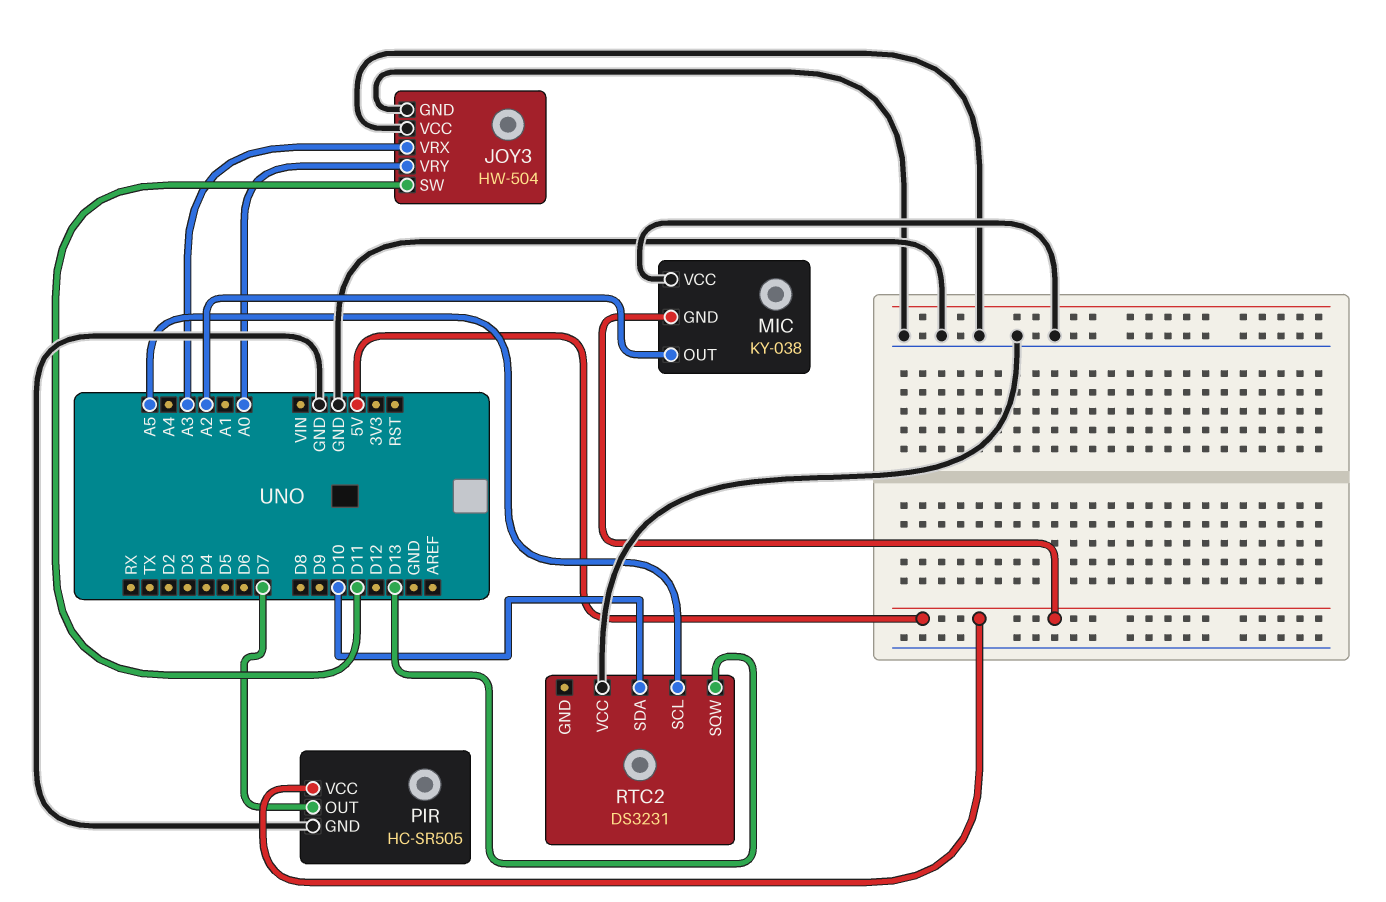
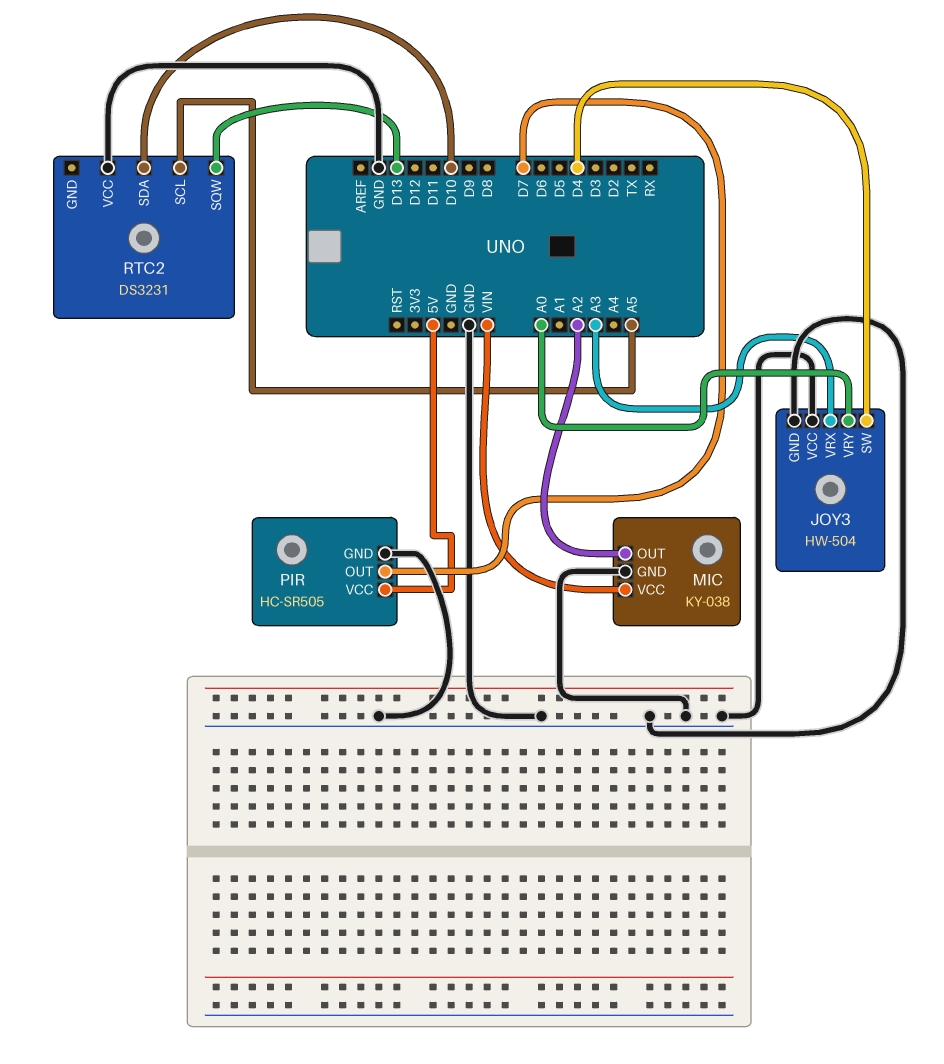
JOY3 pin SW: D11 -> D4
MIC pin GND: 5V -> GND
MIC pin VCC: GND -> VIN

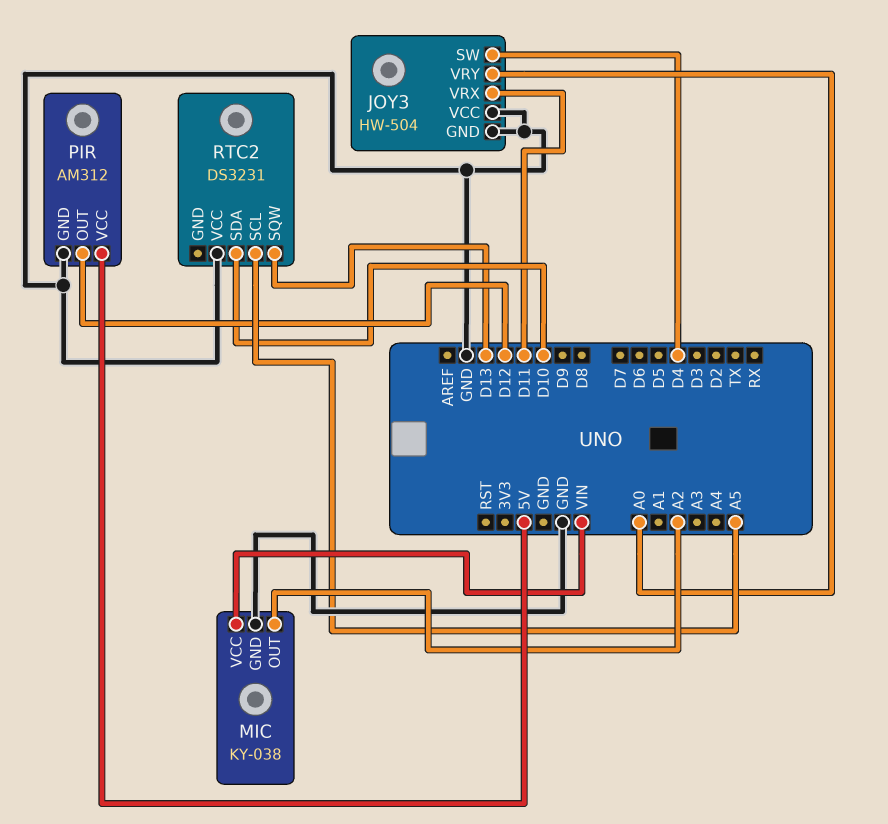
JOY3 pin VRX: A3 -> D11
PIR: HC-SR505 -> AM312
PIR pin OUT: D7 -> D12

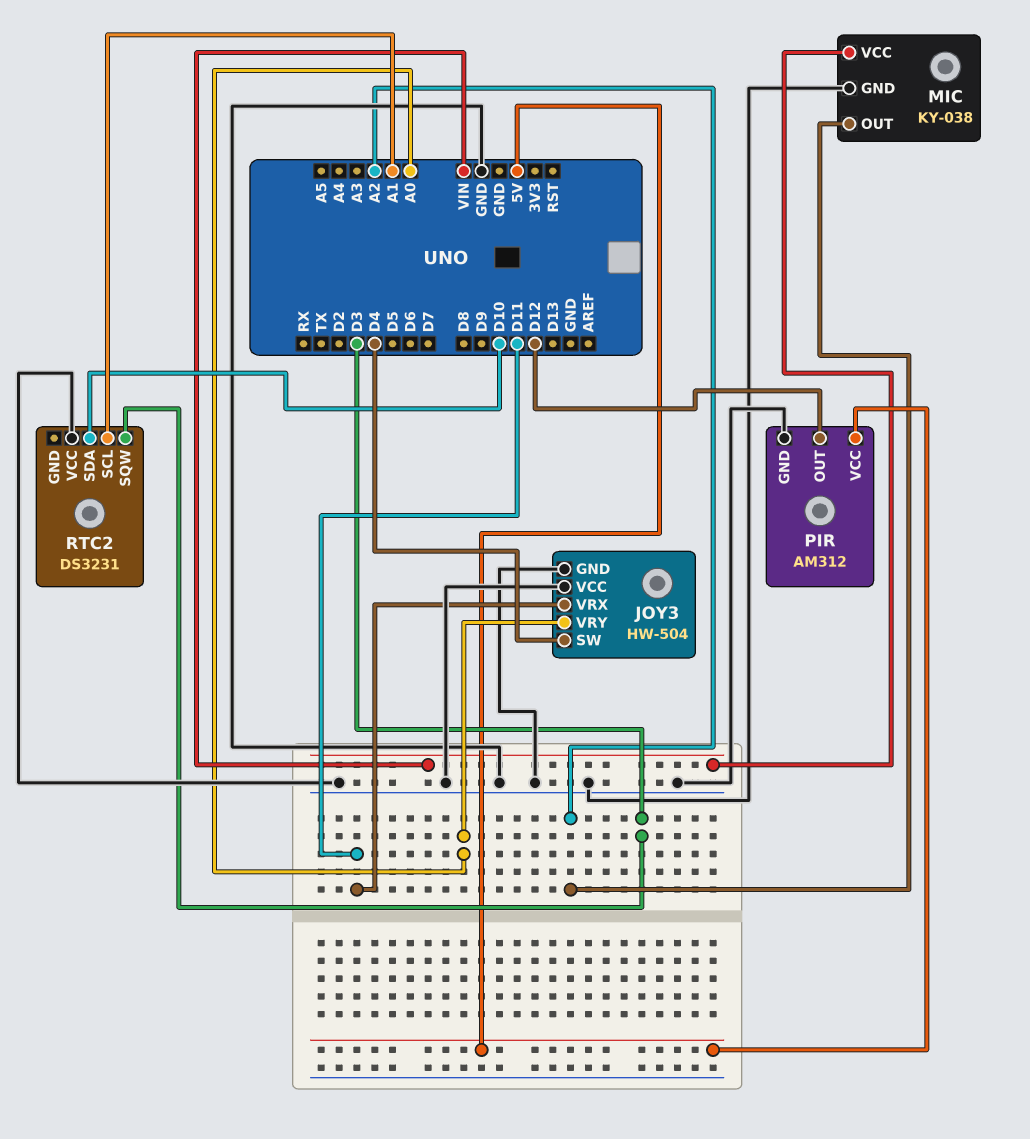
RTC2 pin SCL: A5 -> A1
RTC2 pin SQW: D13 -> D3

